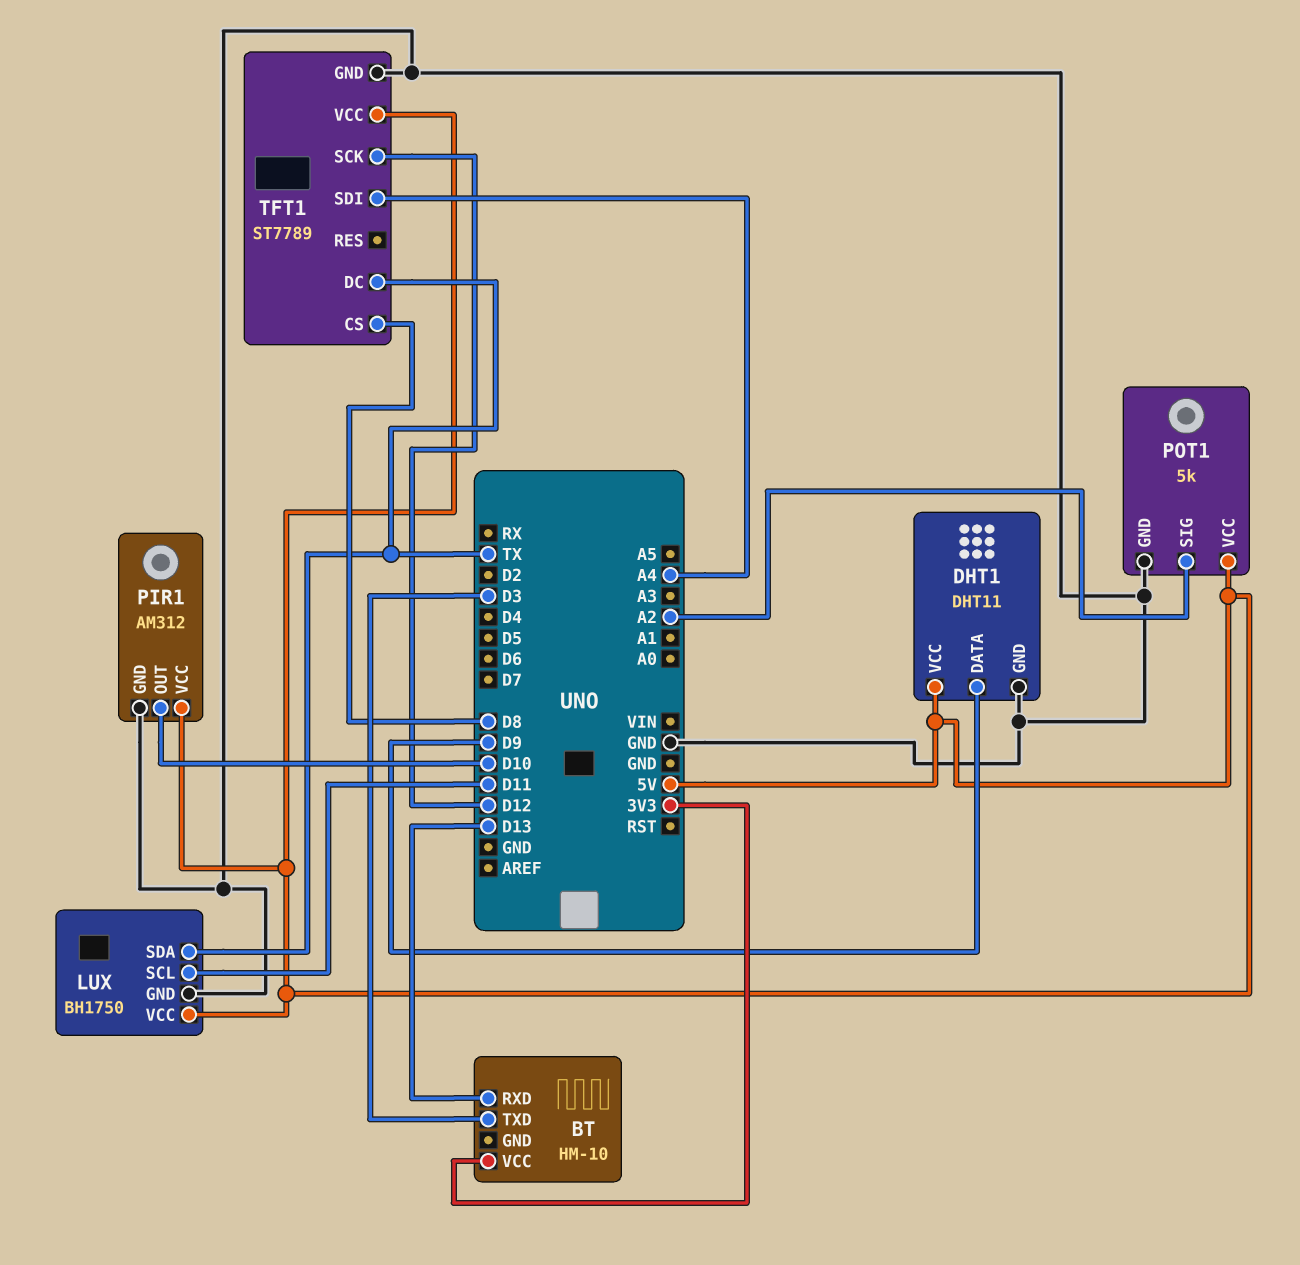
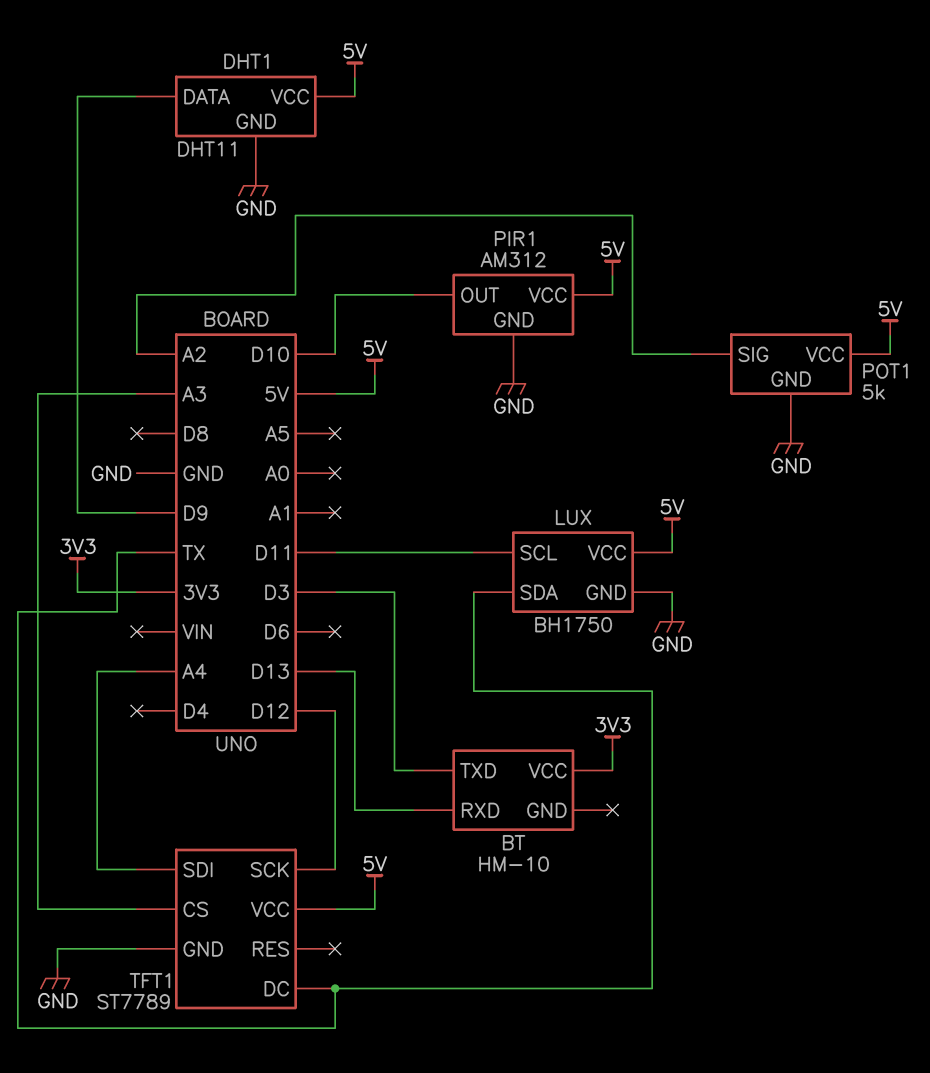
TFT1 pin CS: D8 -> A3

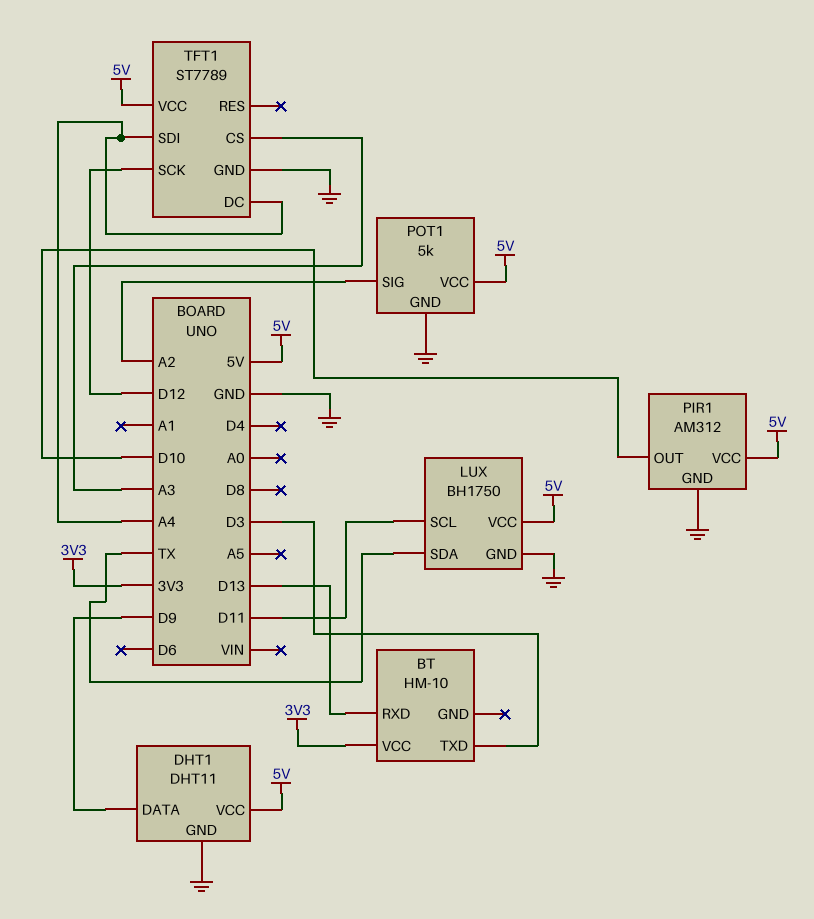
TFT1 pin DC: TX -> A4

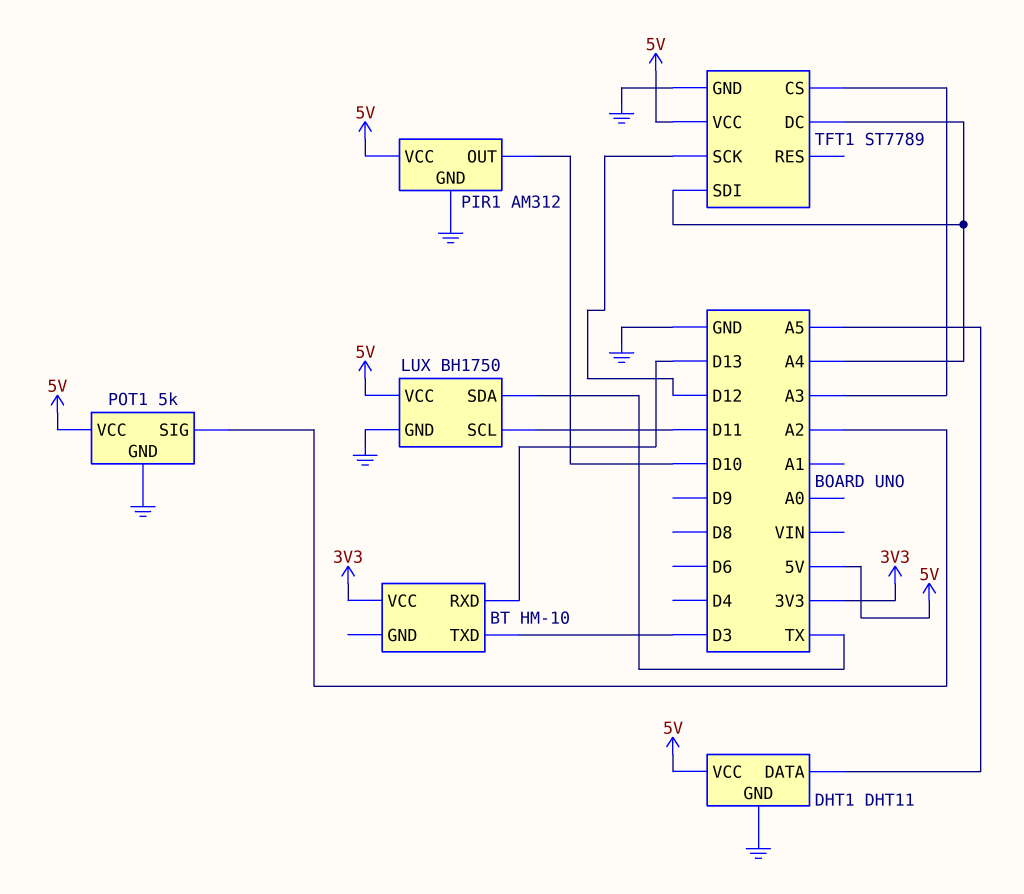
DHT1 pin DATA: D9 -> A5

